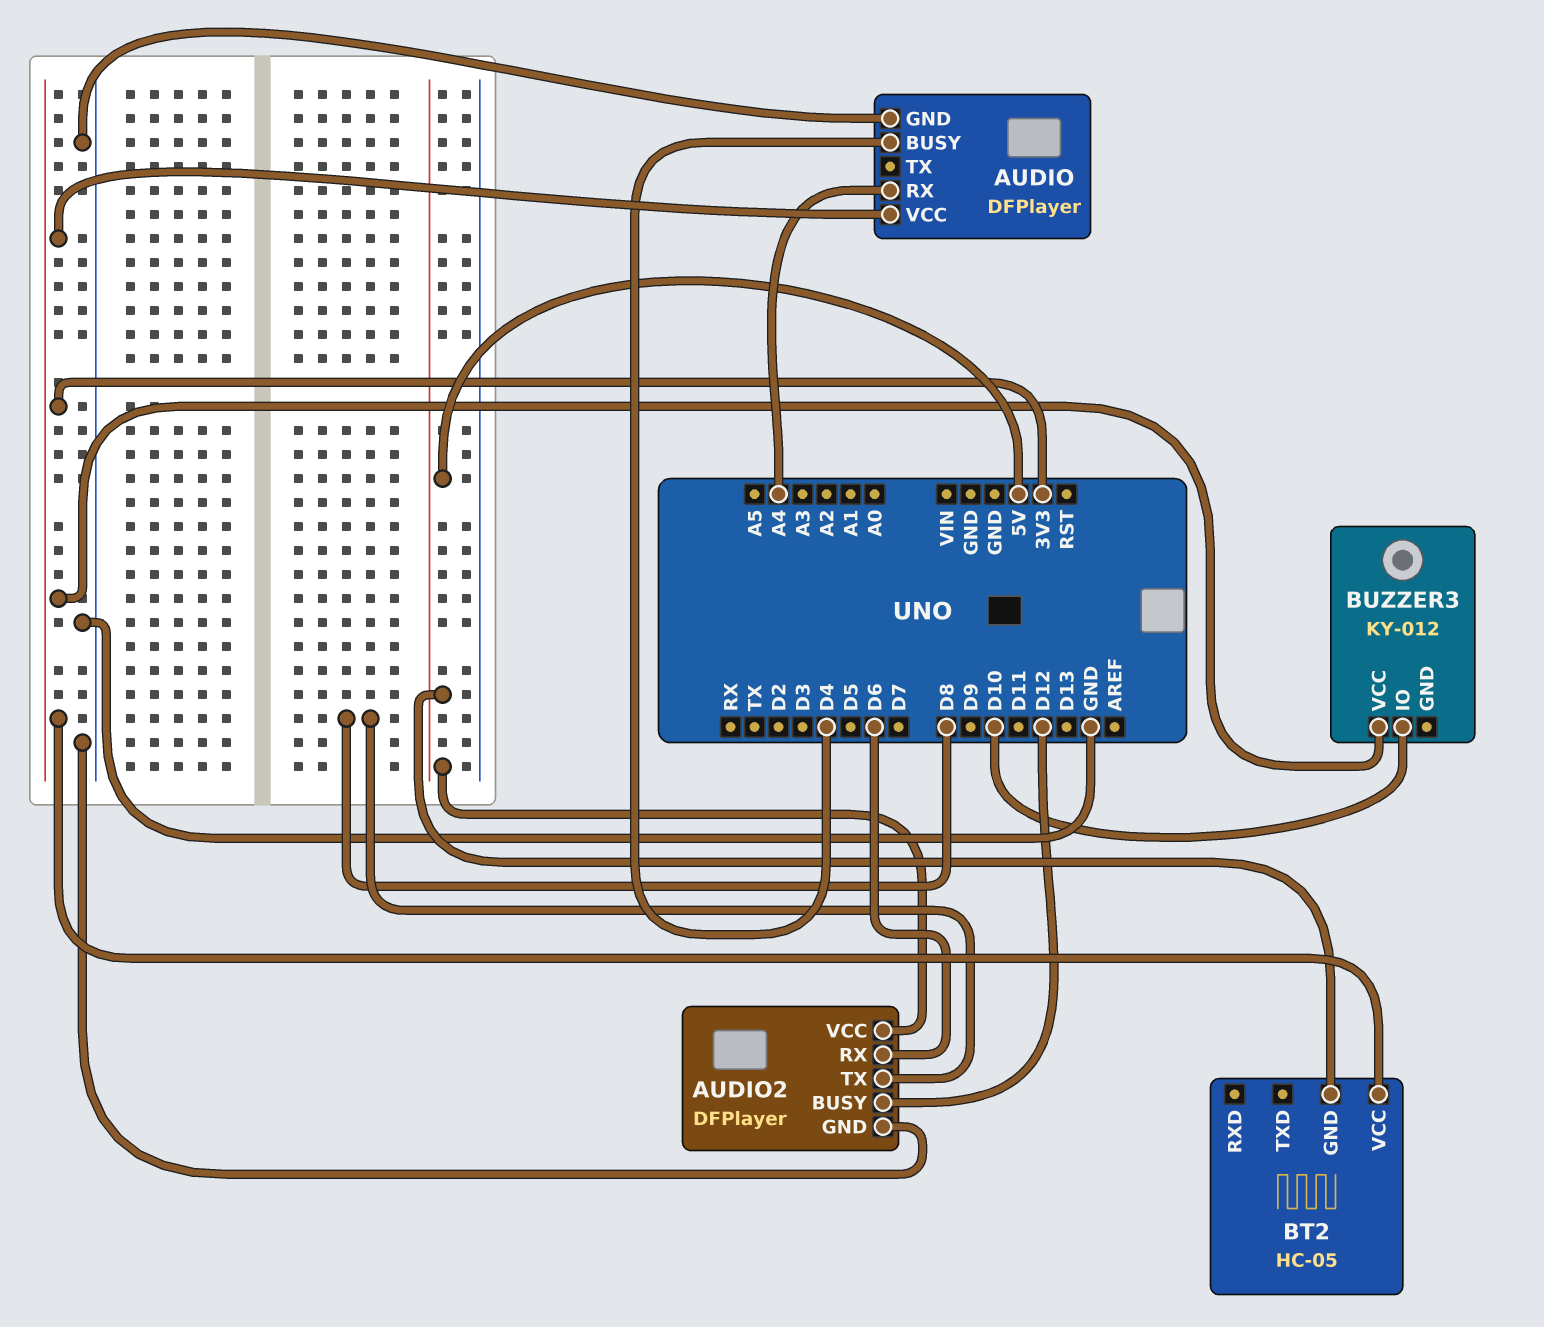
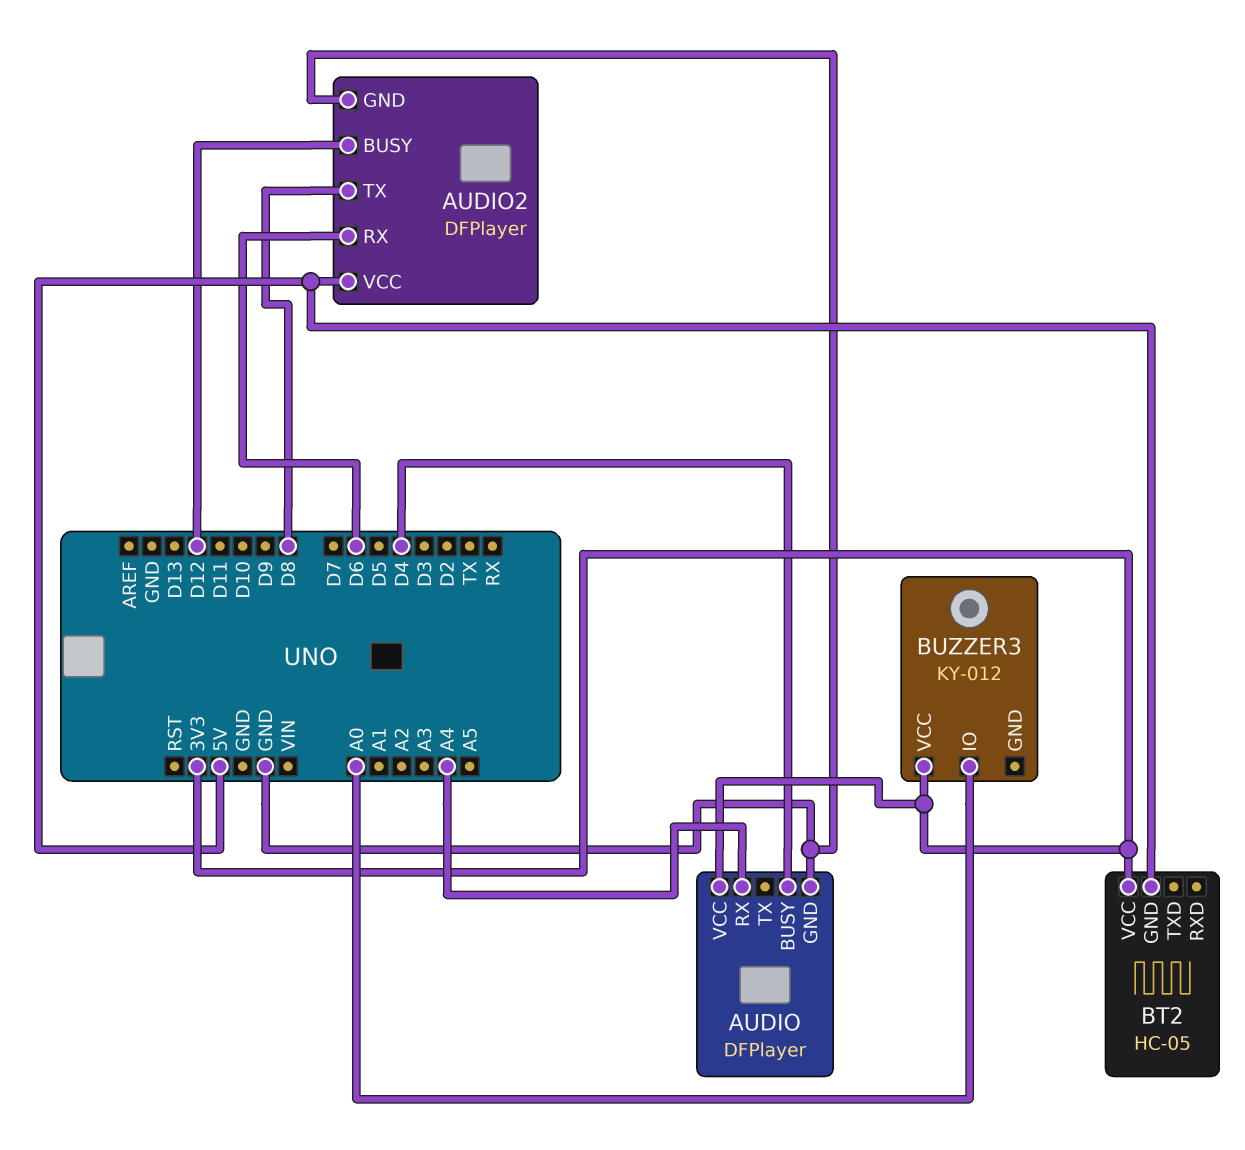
BUZZER3 pin IO: D10 -> A0

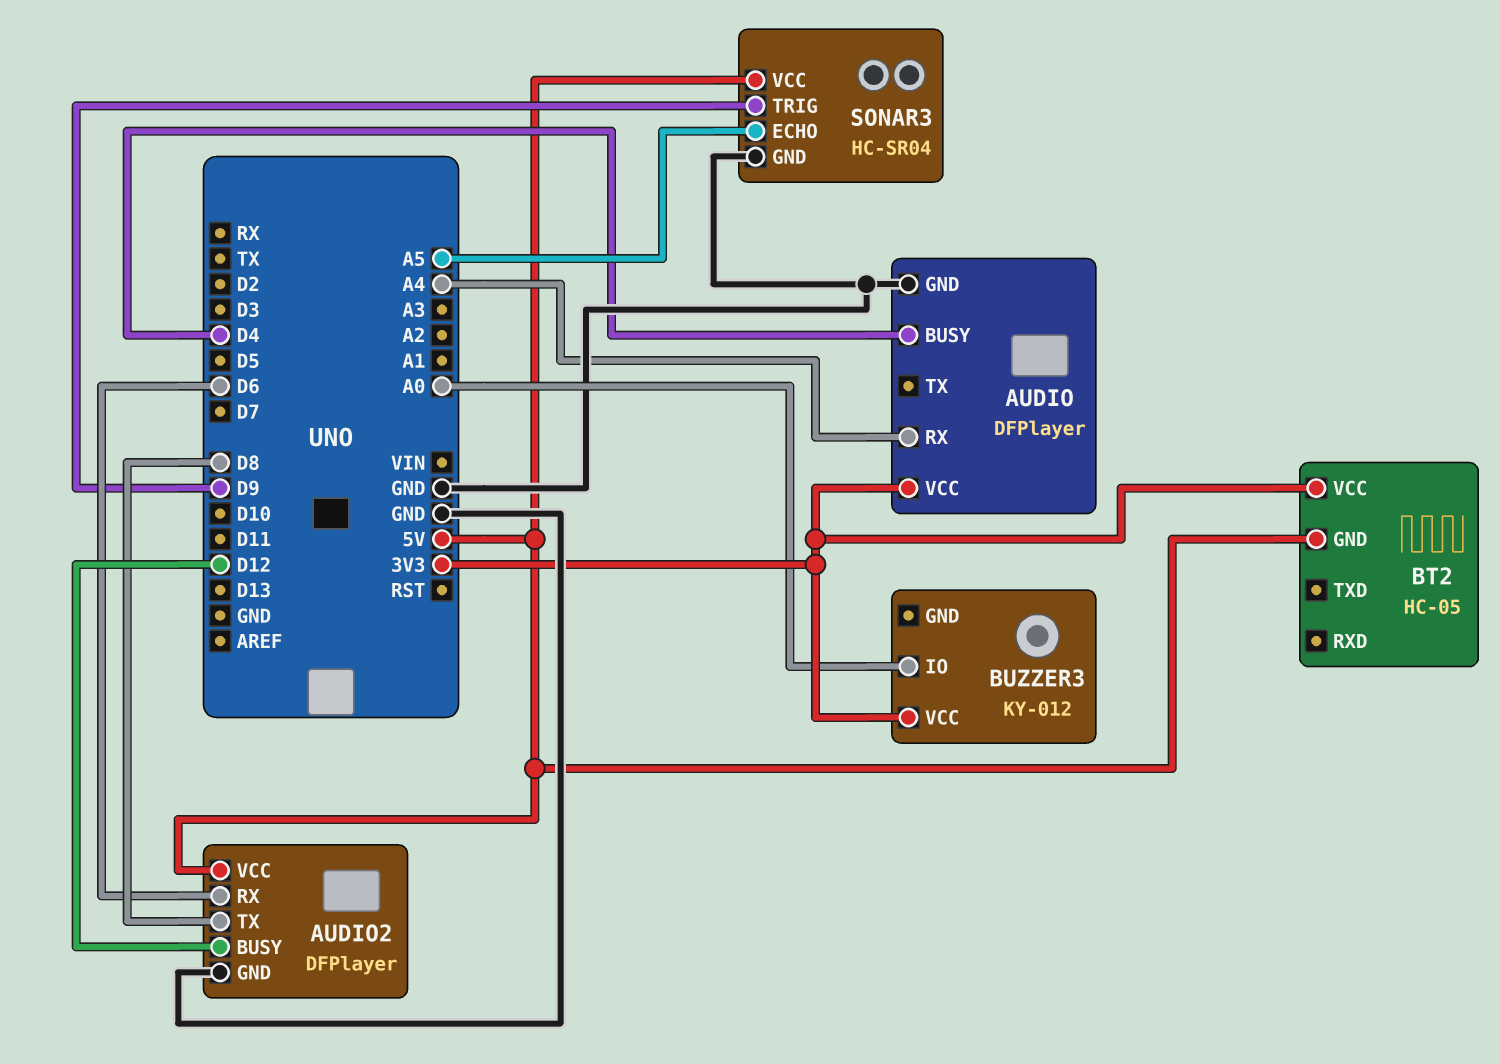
SONAR3: none -> HC-SR04
SONAR3 pin ECHO: none -> A5
SONAR3 pin GND: none -> GND
SONAR3 pin TRIG: none -> D9
SONAR3 pin VCC: none -> 5V

